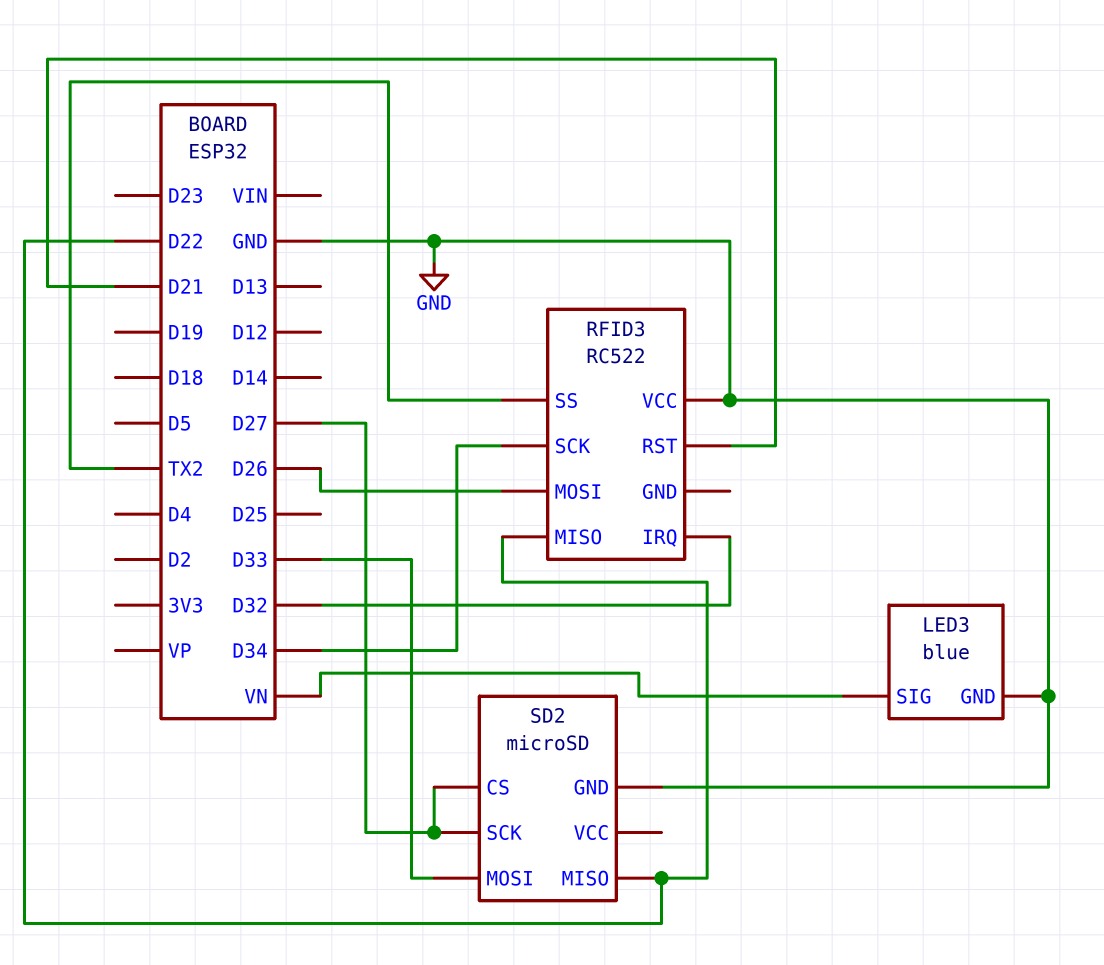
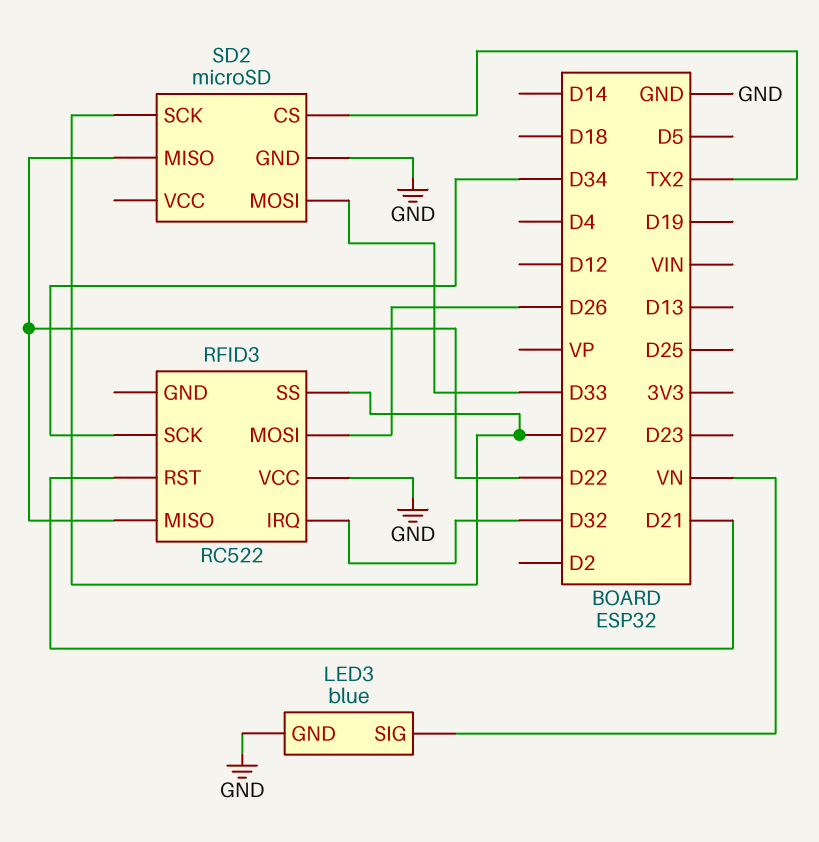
RFID3 pin SS: TX2 -> D27
SD2 pin CS: D27 -> TX2

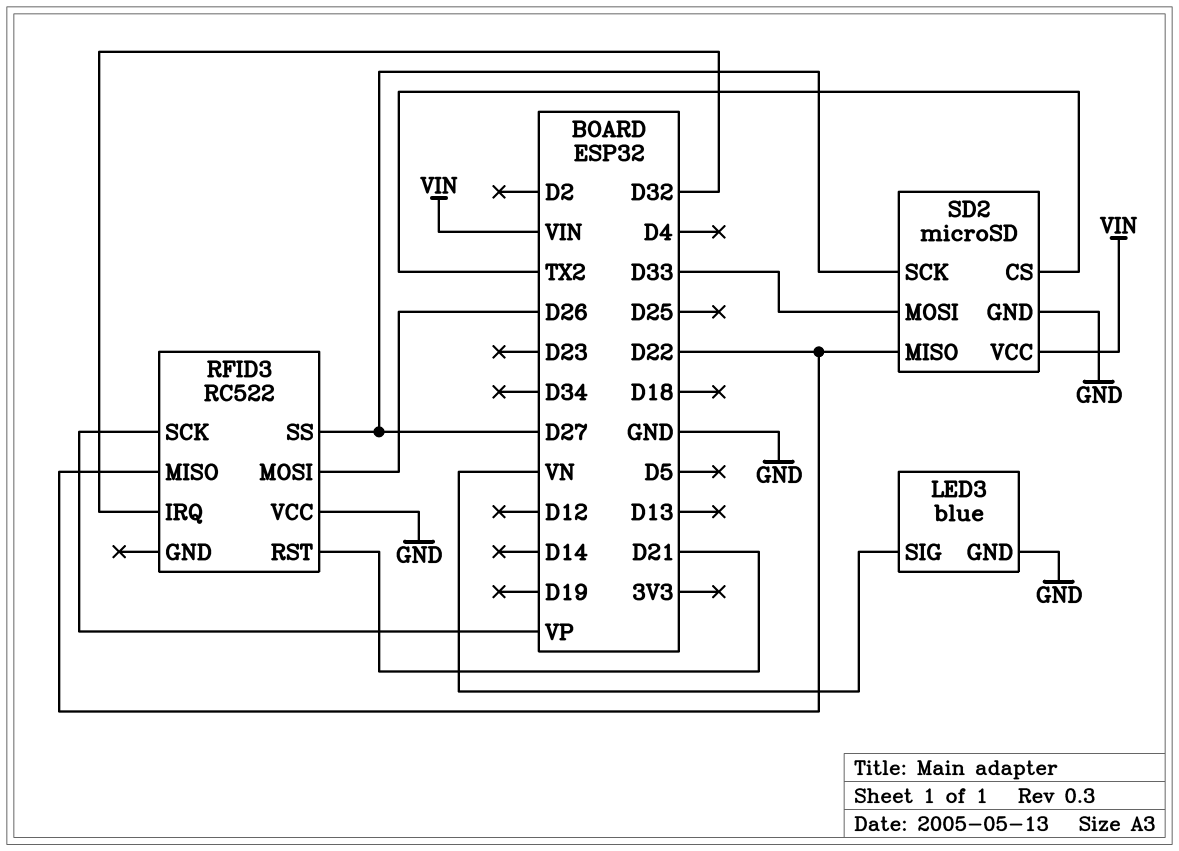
RFID3 pin SCK: D34 -> VP
SD2 pin VCC: none -> VIN

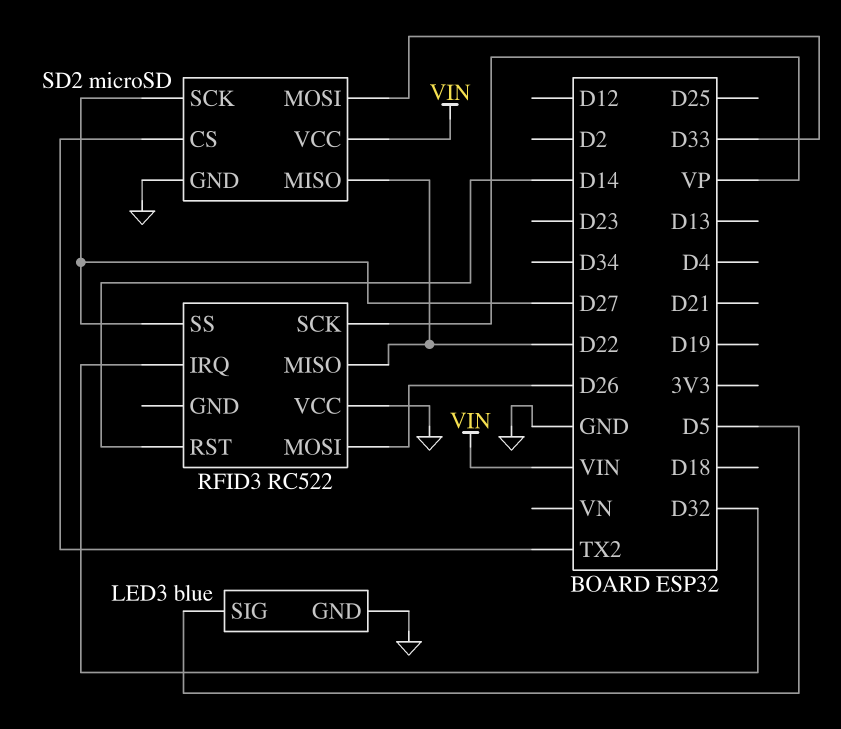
LED3 pin SIG: VN -> D5
RFID3 pin RST: D21 -> D14

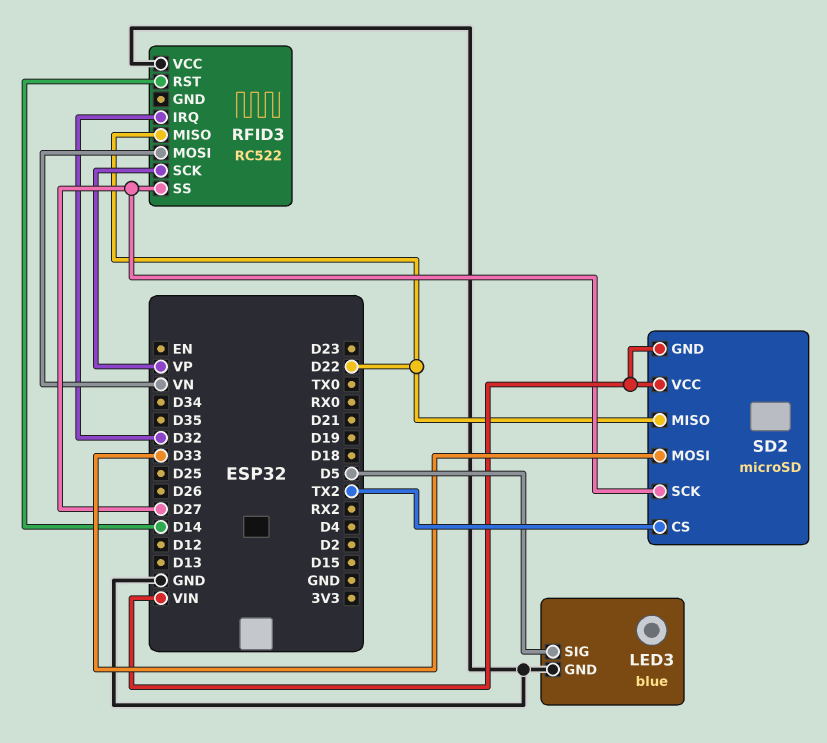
RFID3 pin MOSI: D26 -> VN
SD2 pin GND: GND -> VIN

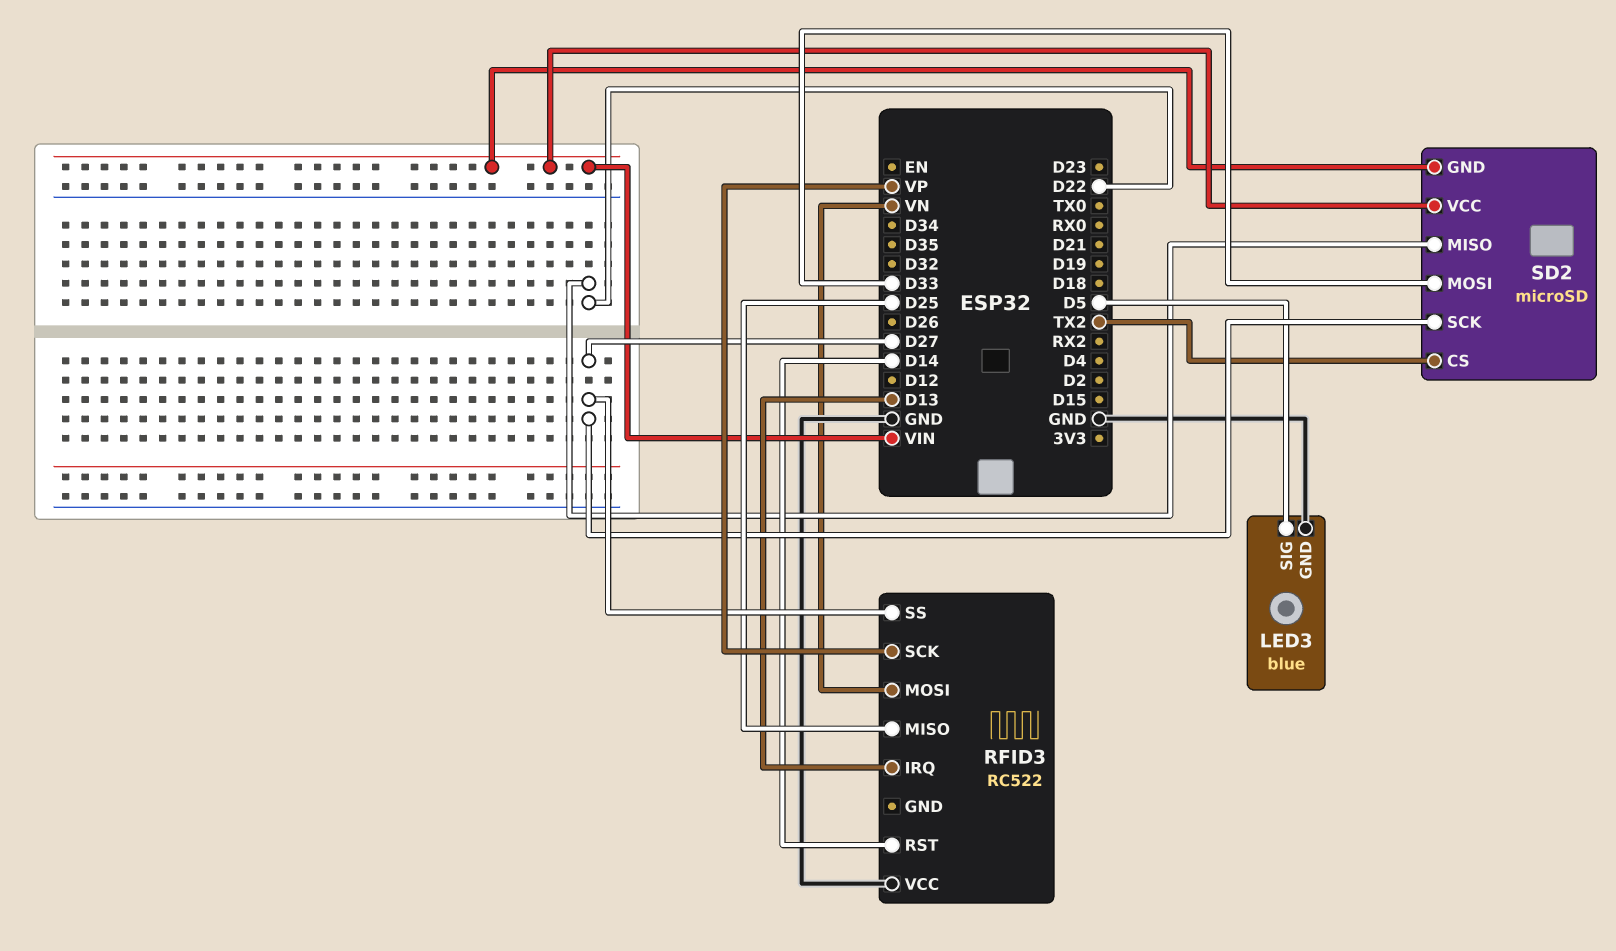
RFID3 pin IRQ: D32 -> D13
RFID3 pin MISO: D22 -> D25

